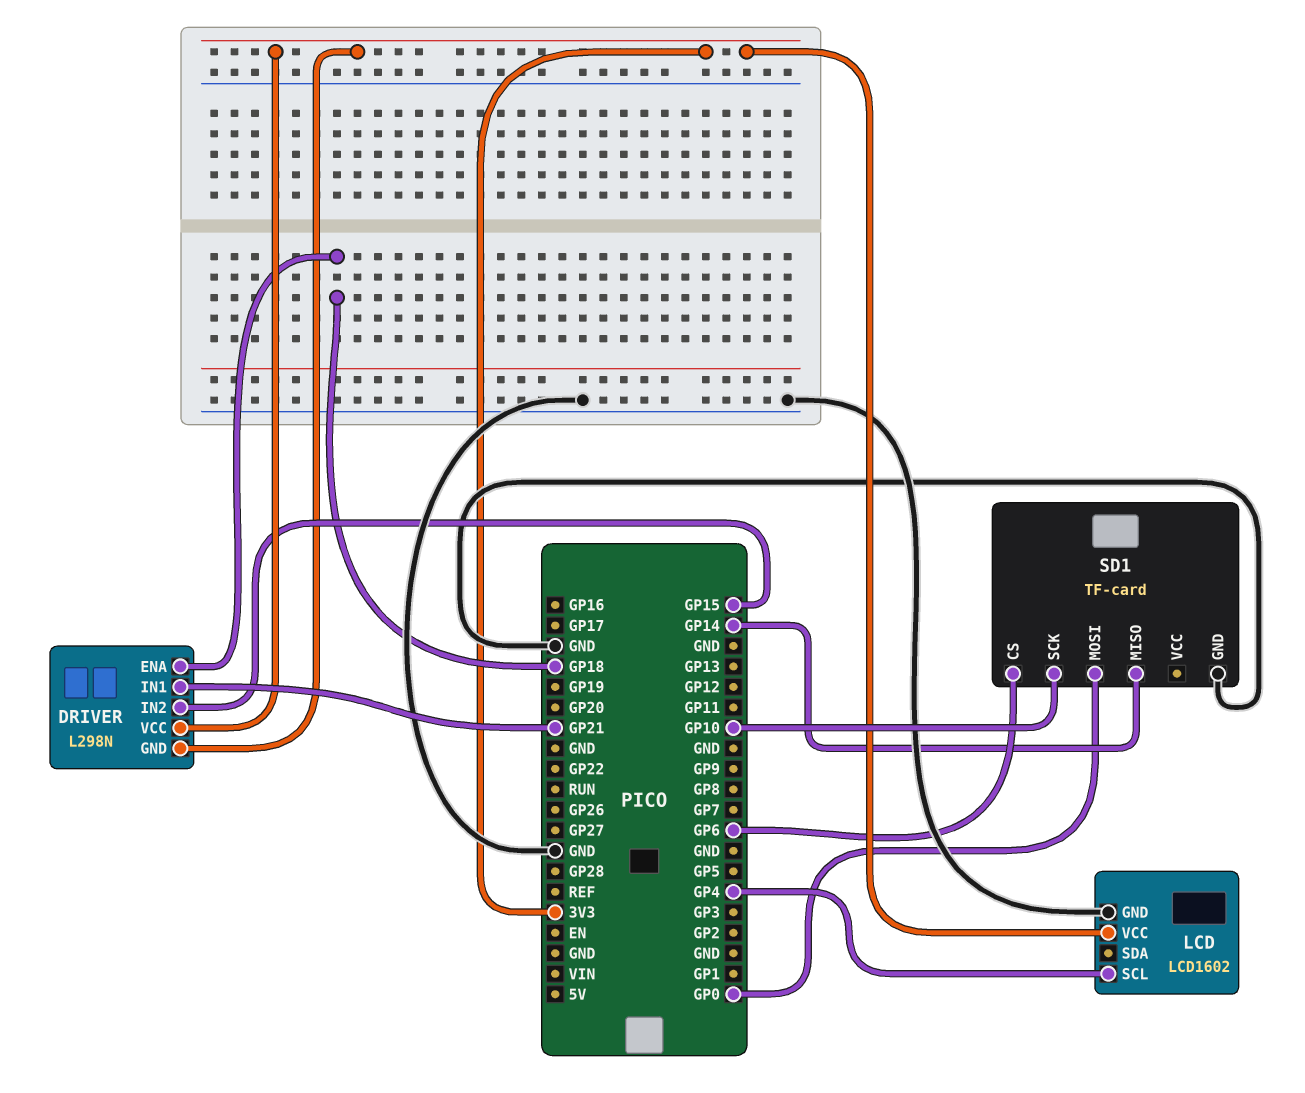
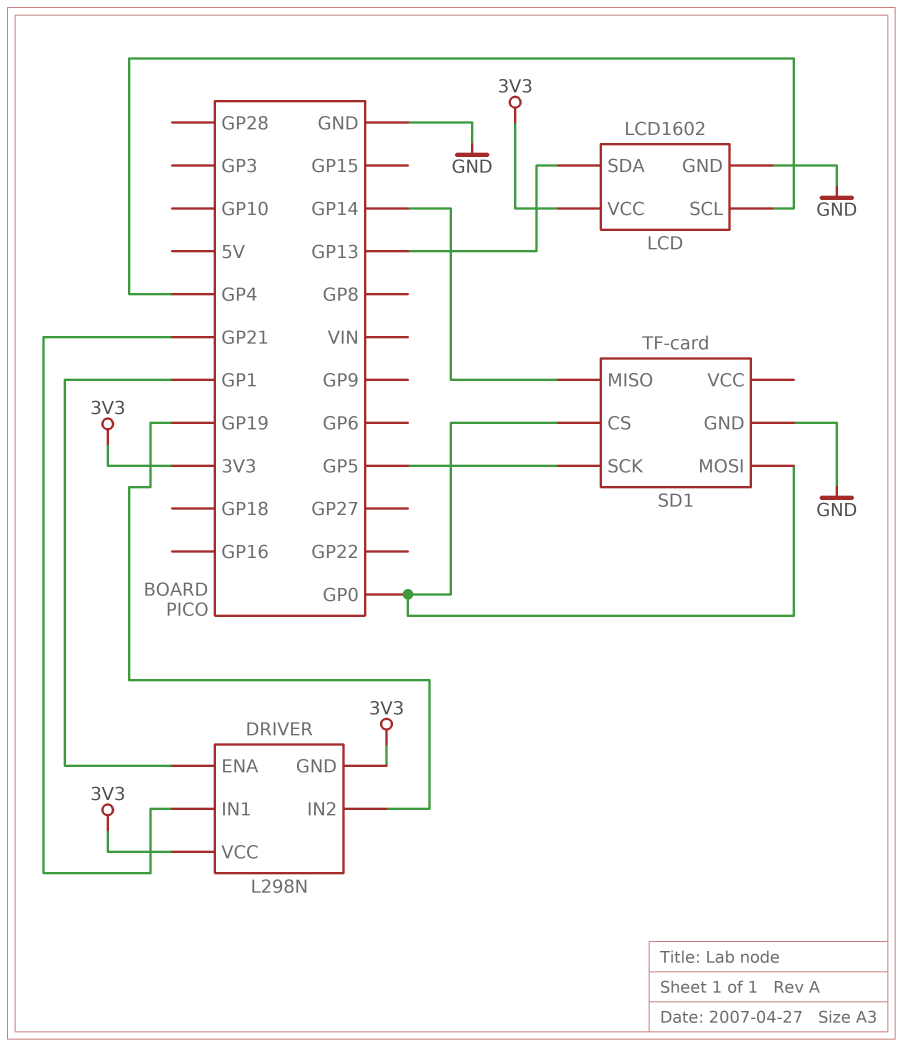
DRIVER pin ENA: GP18 -> GP1
DRIVER pin IN2: GP15 -> GP19
LCD pin SDA: none -> GP13
SD1 pin CS: GP6 -> GP0
SD1 pin SCK: GP10 -> GP5

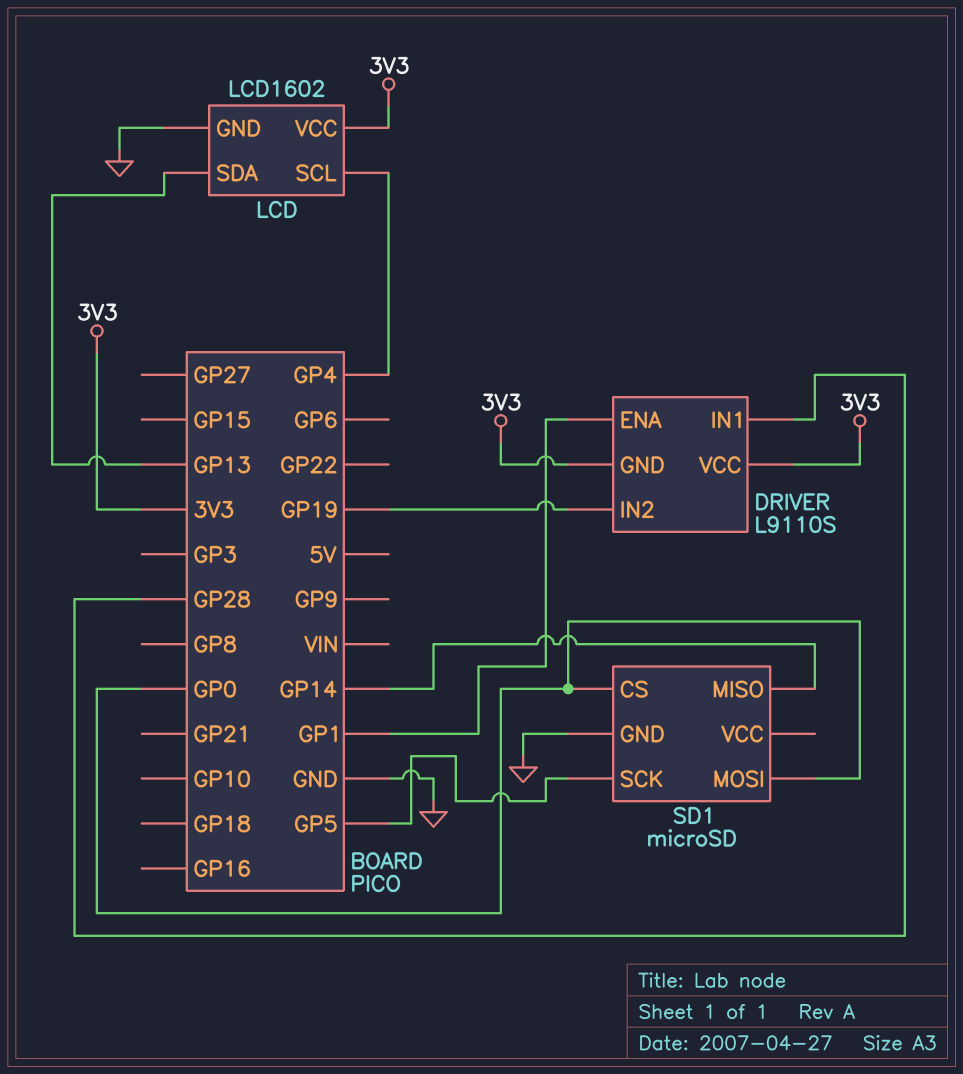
DRIVER: L298N -> L9110S
DRIVER pin IN1: GP21 -> GP28
SD1: TF-card -> microSD

